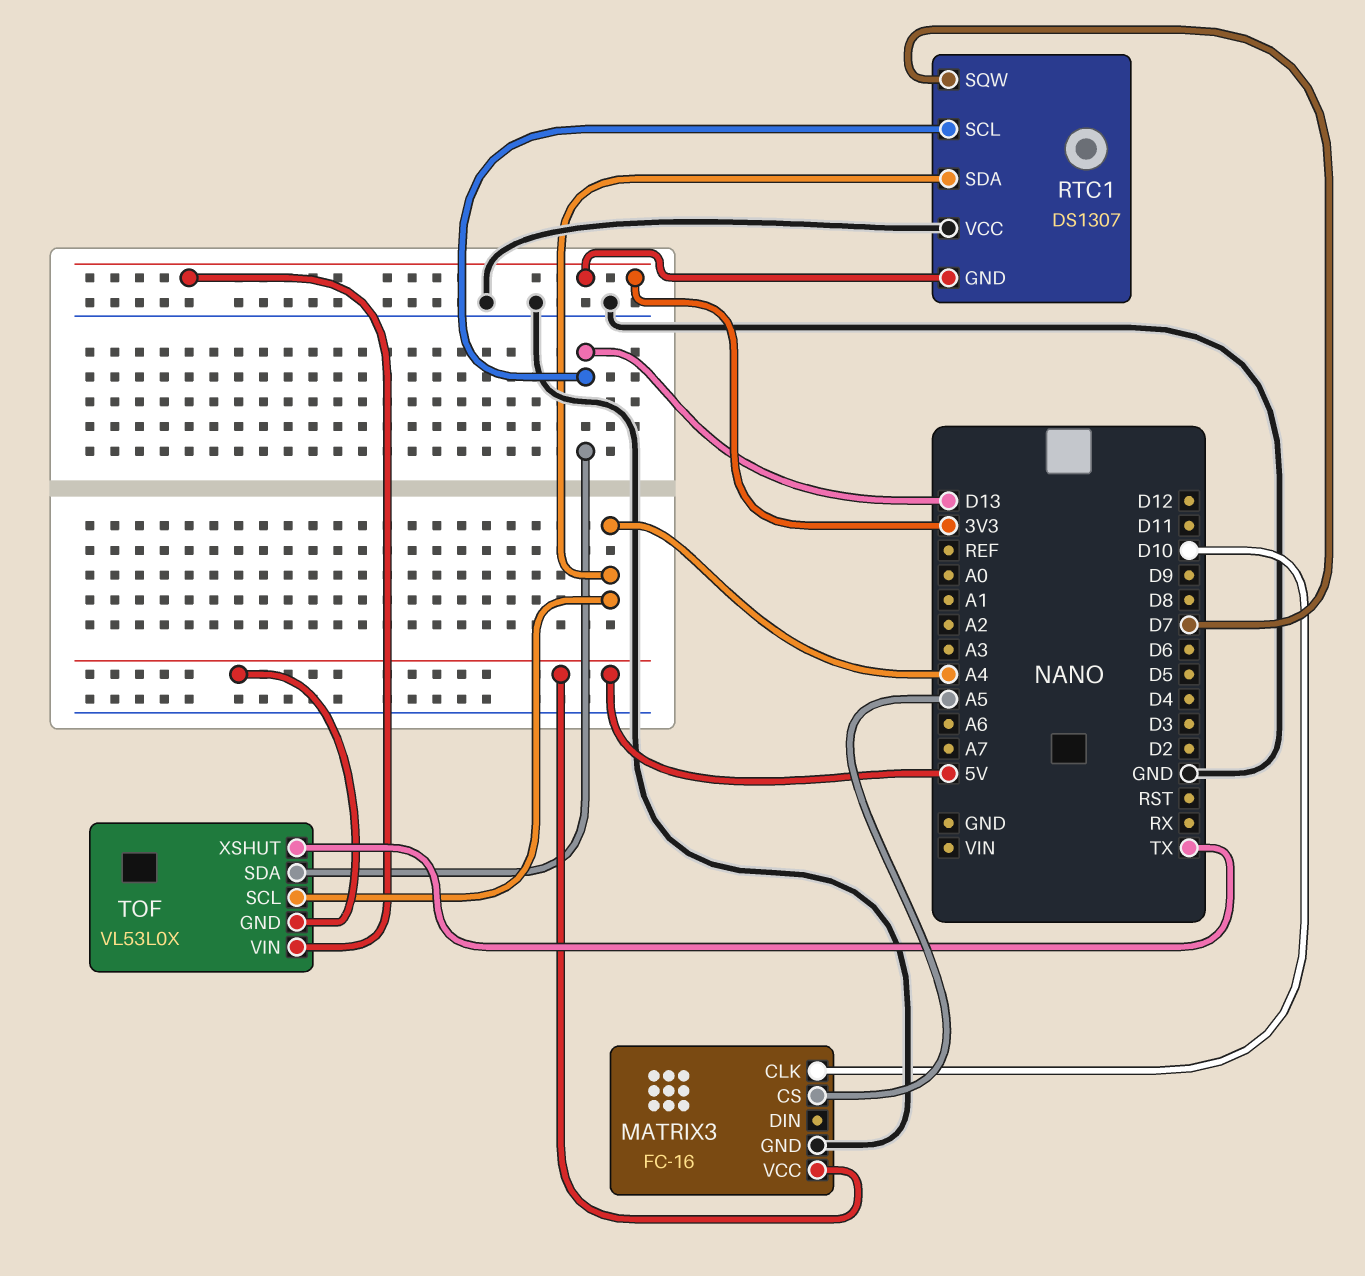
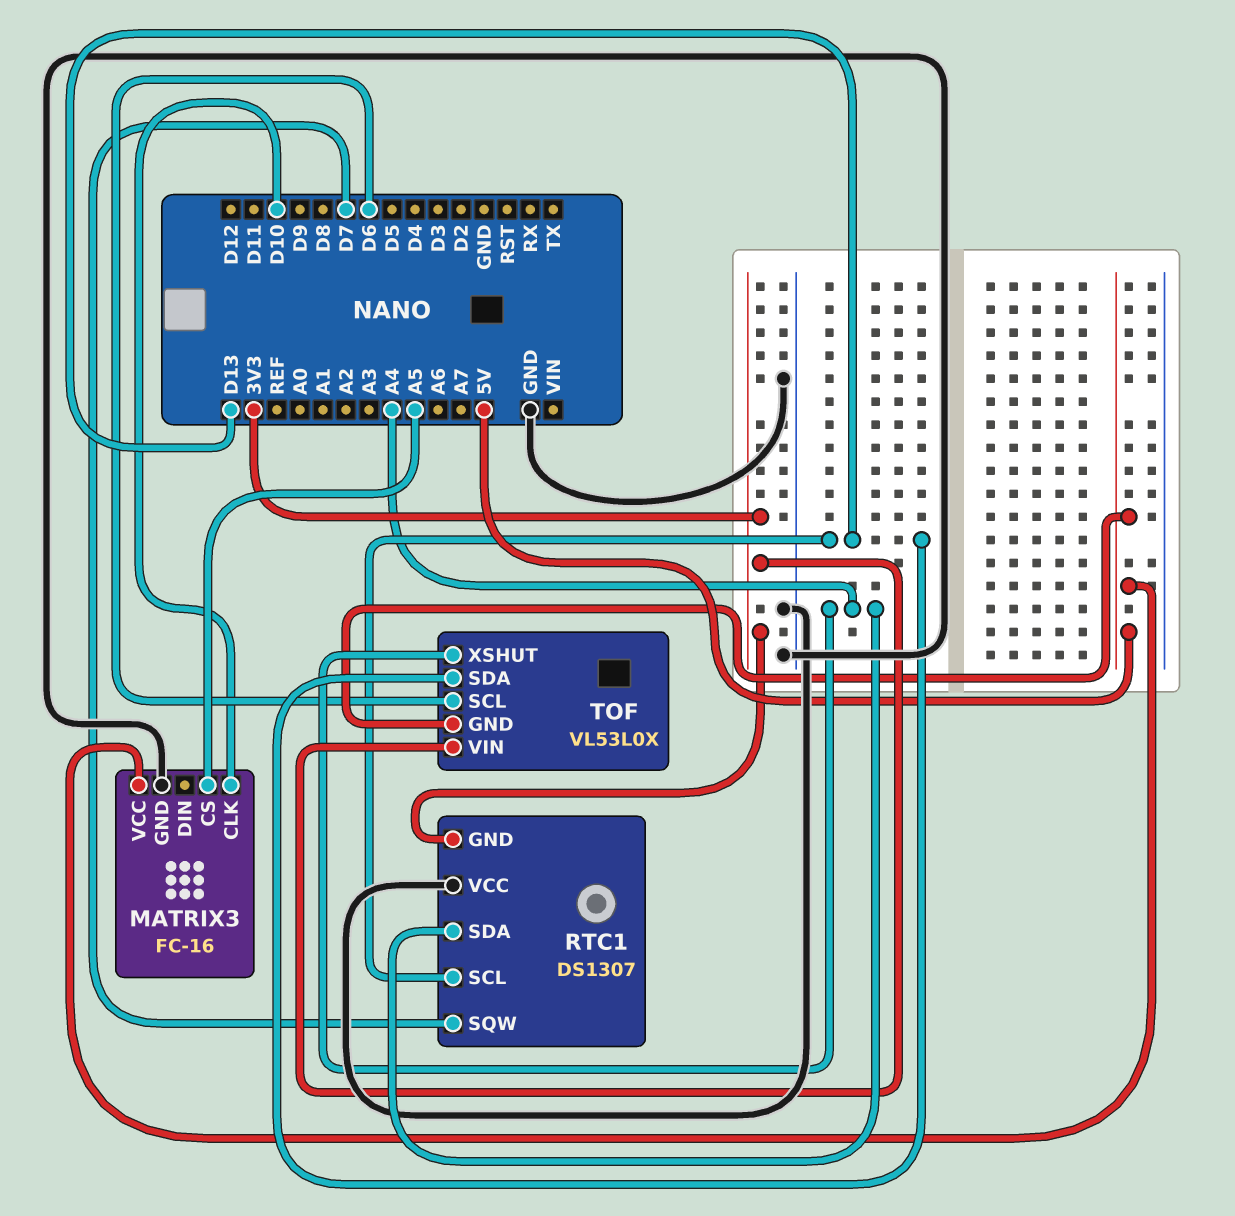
TOF pin SCL: A4 -> D6
TOF pin XSHUT: TX -> A4

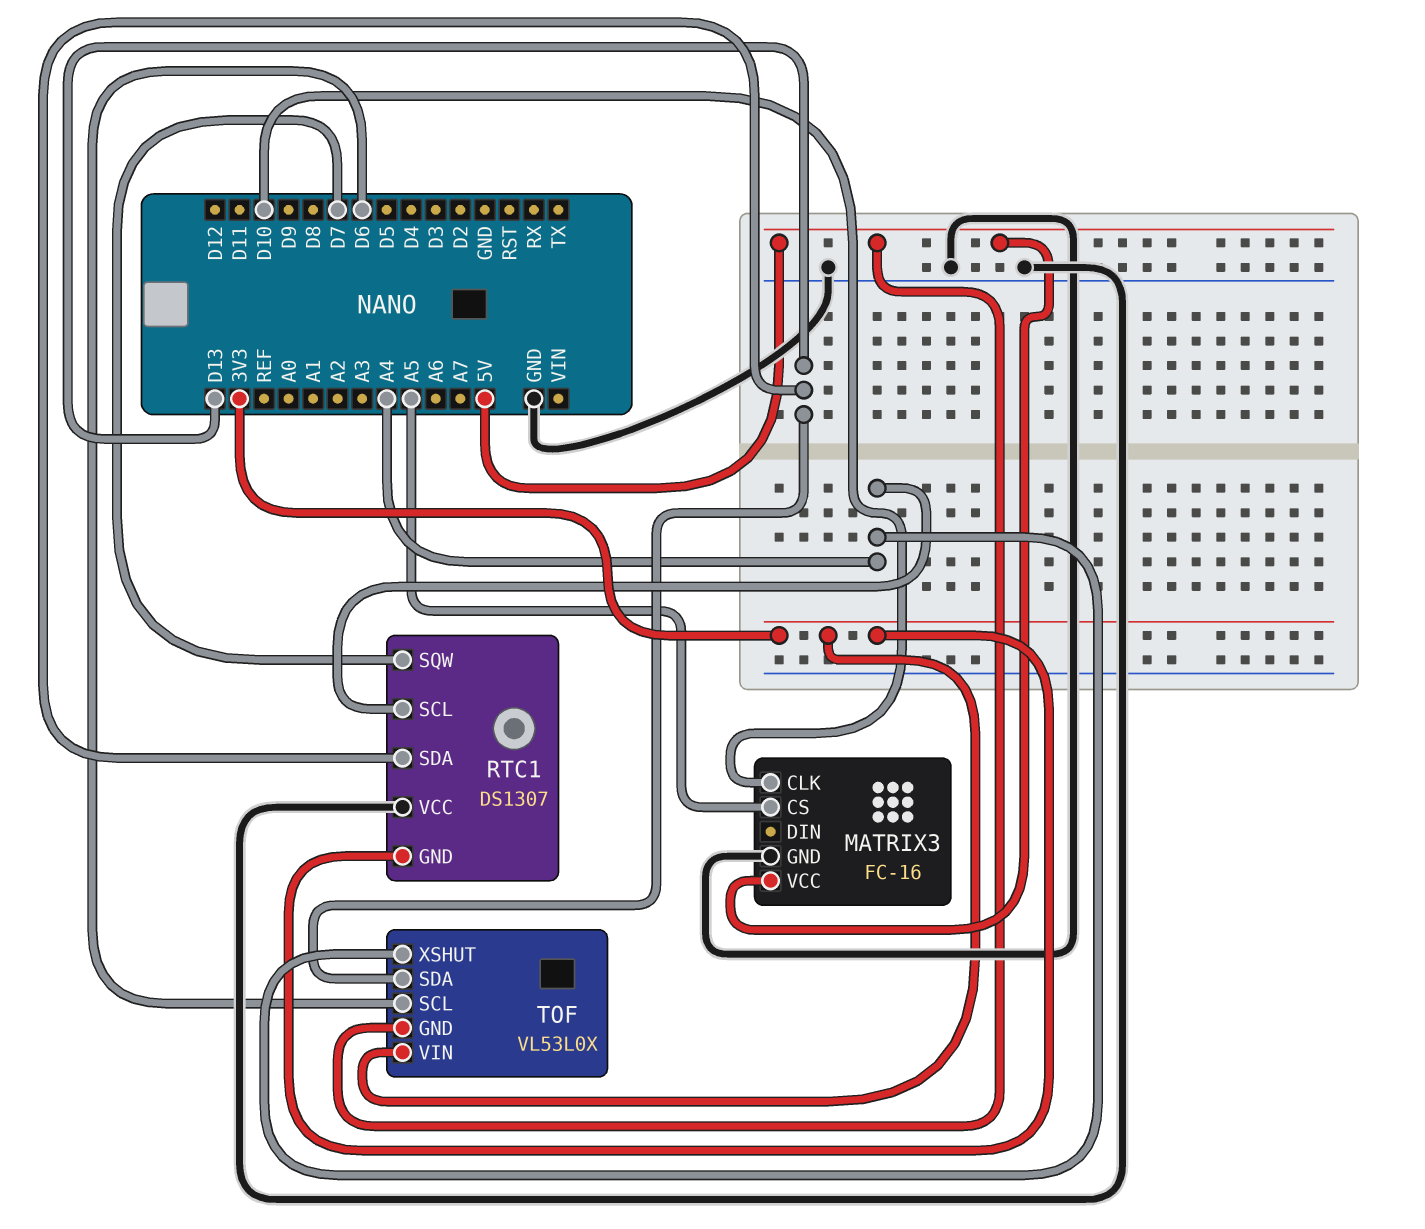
RTC1 pin SCL: D13 -> A4
RTC1 pin SDA: A4 -> D13

